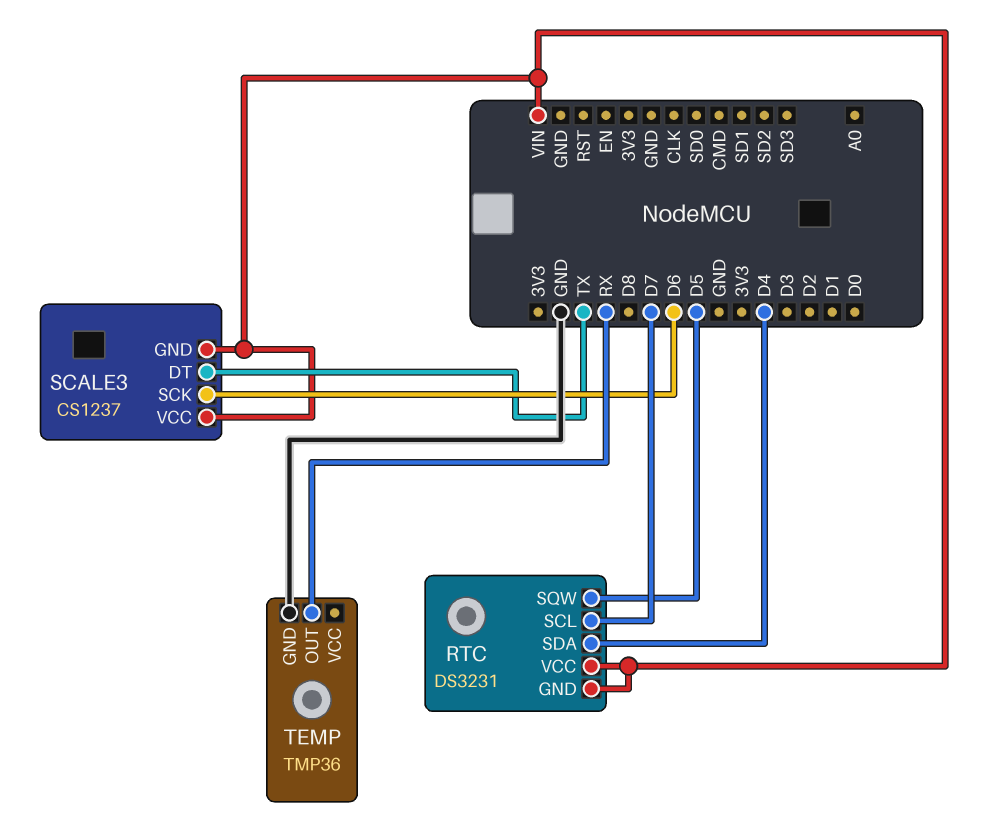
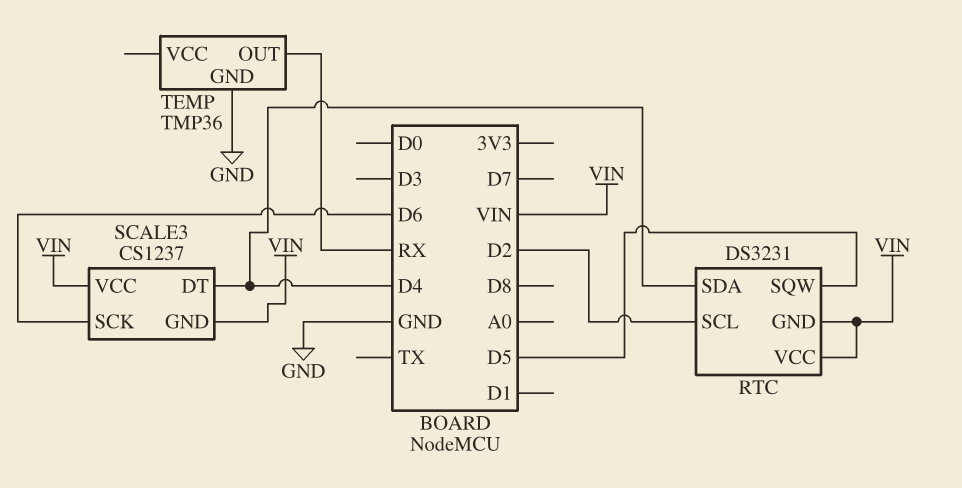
RTC pin SCL: D7 -> D2
SCALE3 pin DT: TX -> D4

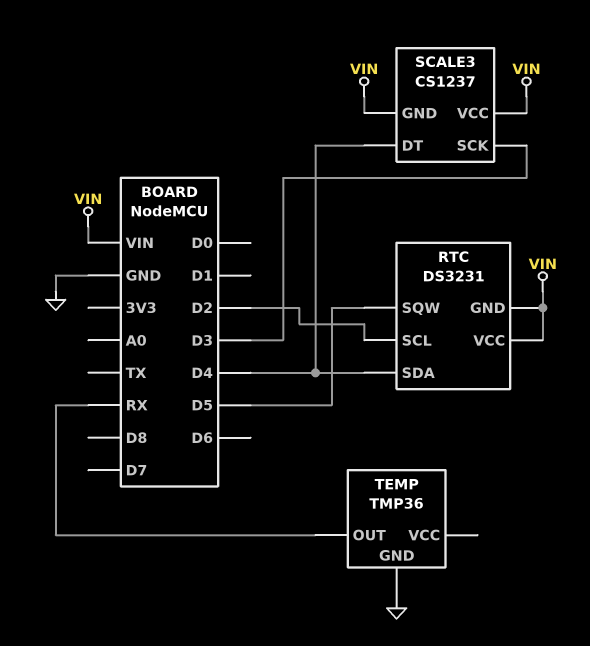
SCALE3 pin SCK: D6 -> D3

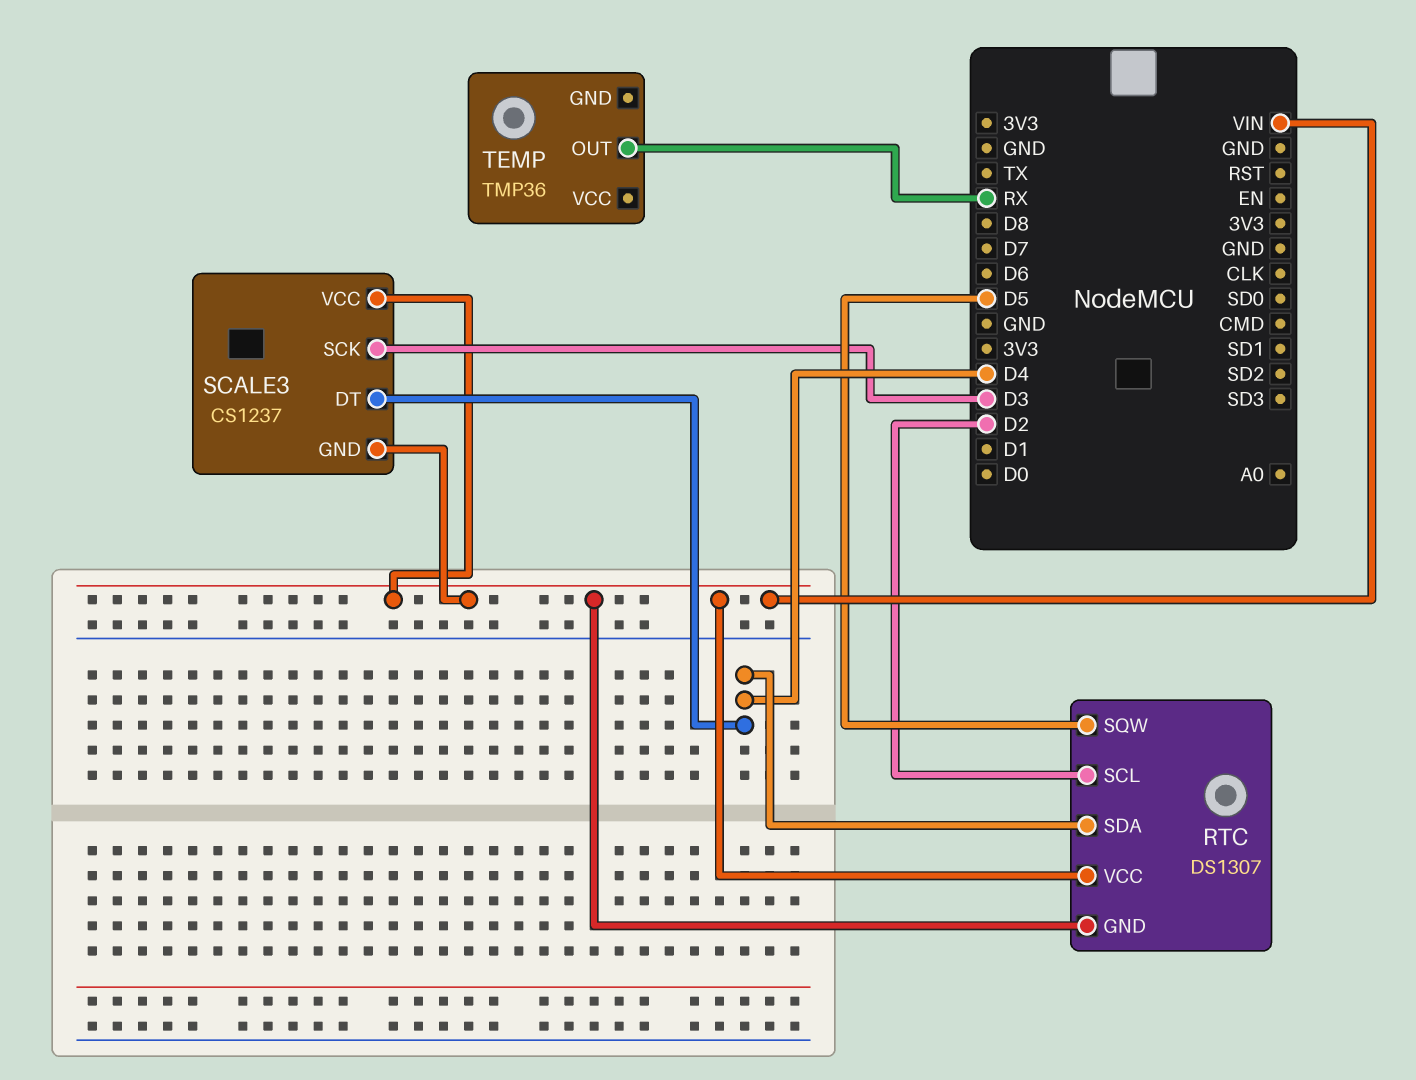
RTC: DS3231 -> DS1307
TEMP pin GND: GND -> none

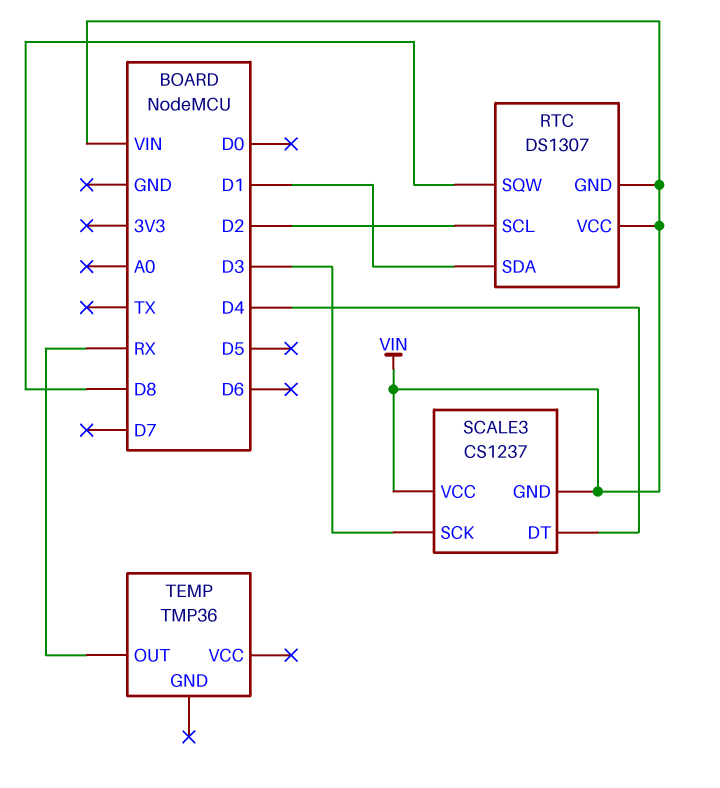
RTC pin SDA: D4 -> D1
RTC pin SQW: D5 -> D8

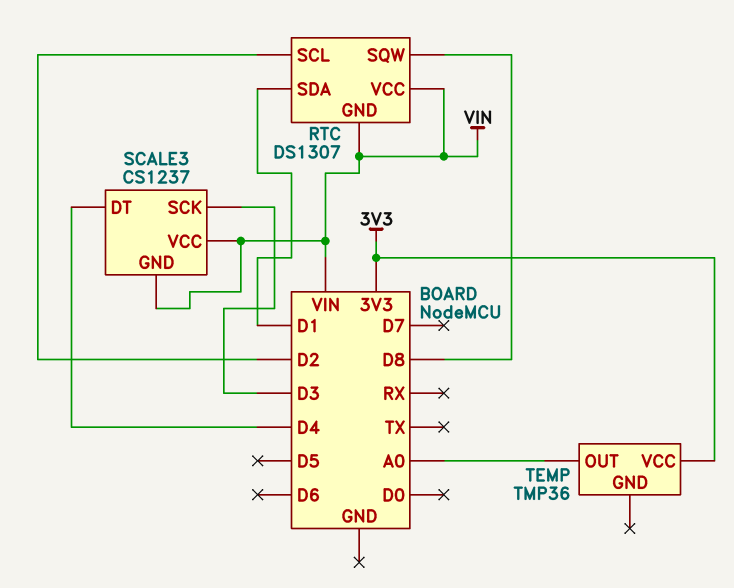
TEMP pin OUT: RX -> A0
TEMP pin VCC: none -> 3V3

